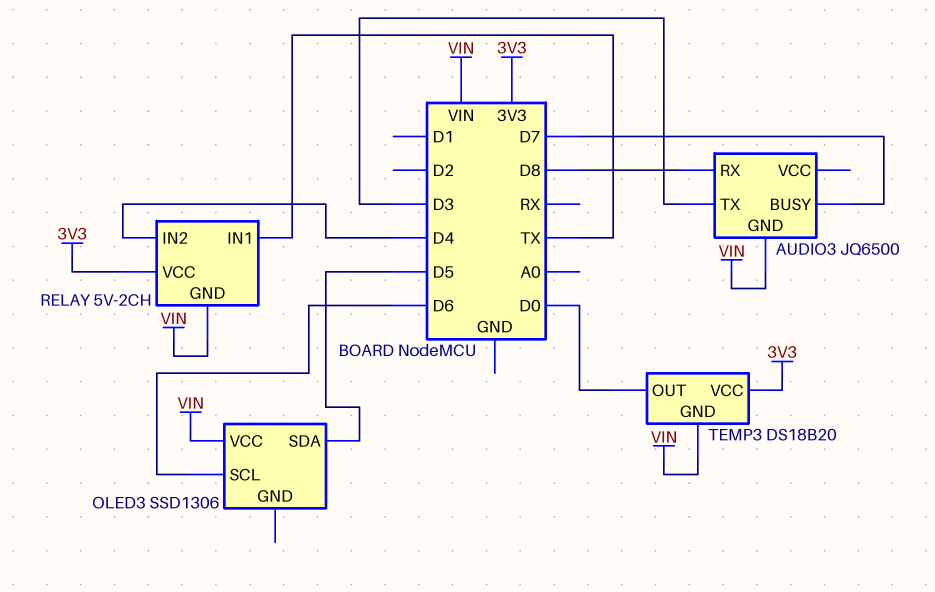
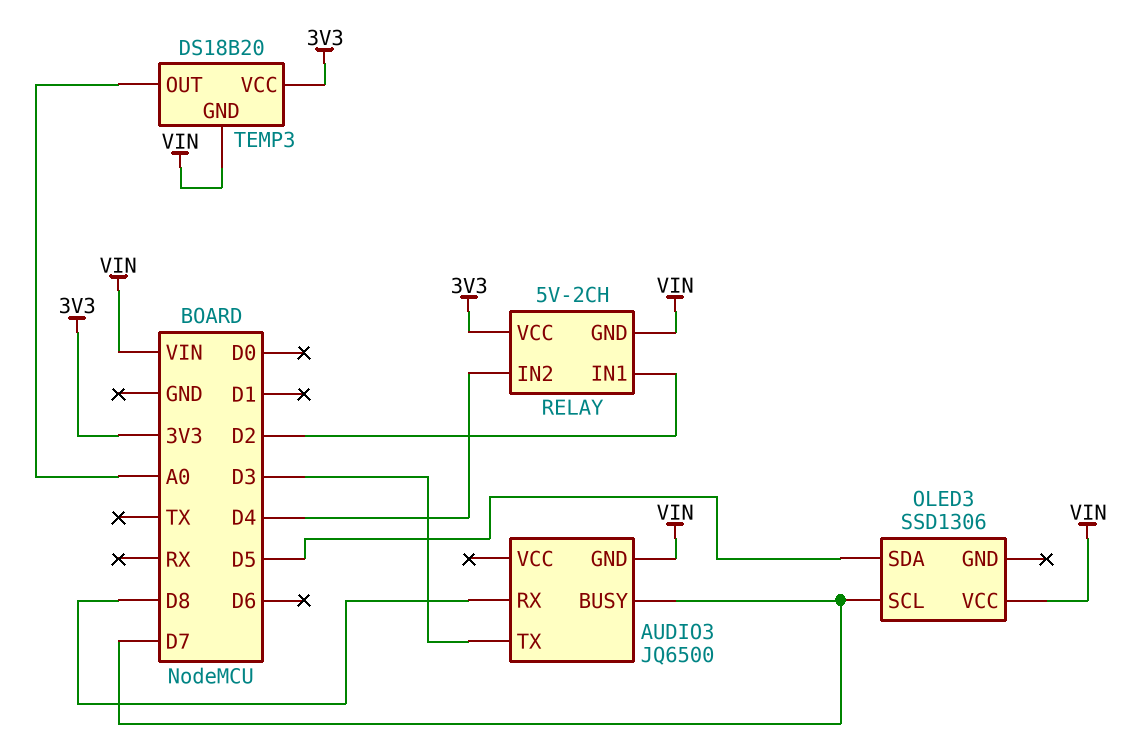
OLED3 pin SCL: D6 -> D7
RELAY pin IN1: TX -> D2
TEMP3 pin OUT: D0 -> A0

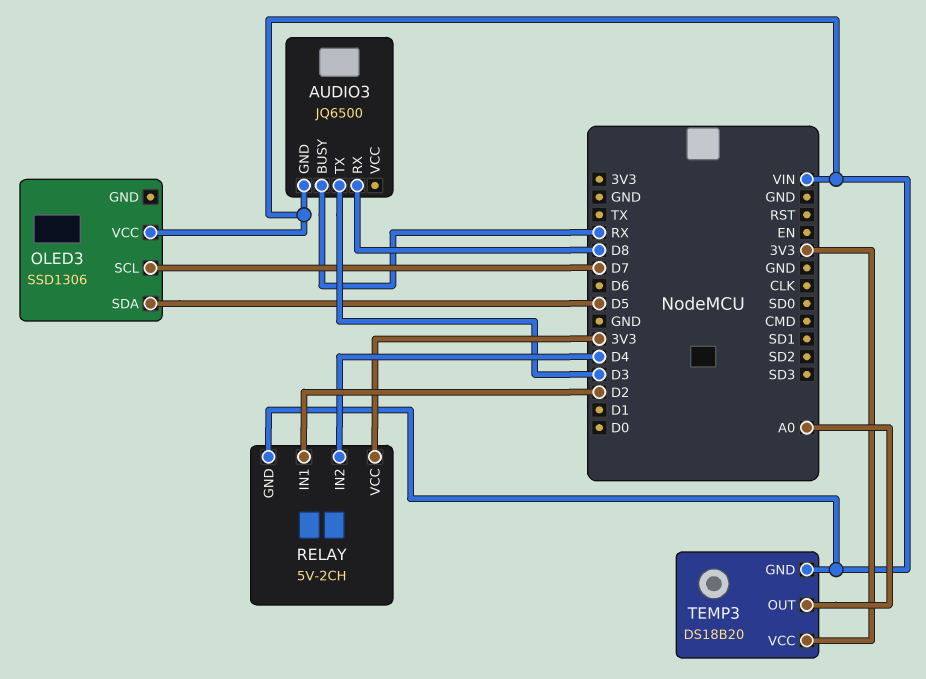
AUDIO3 pin BUSY: D7 -> RX

